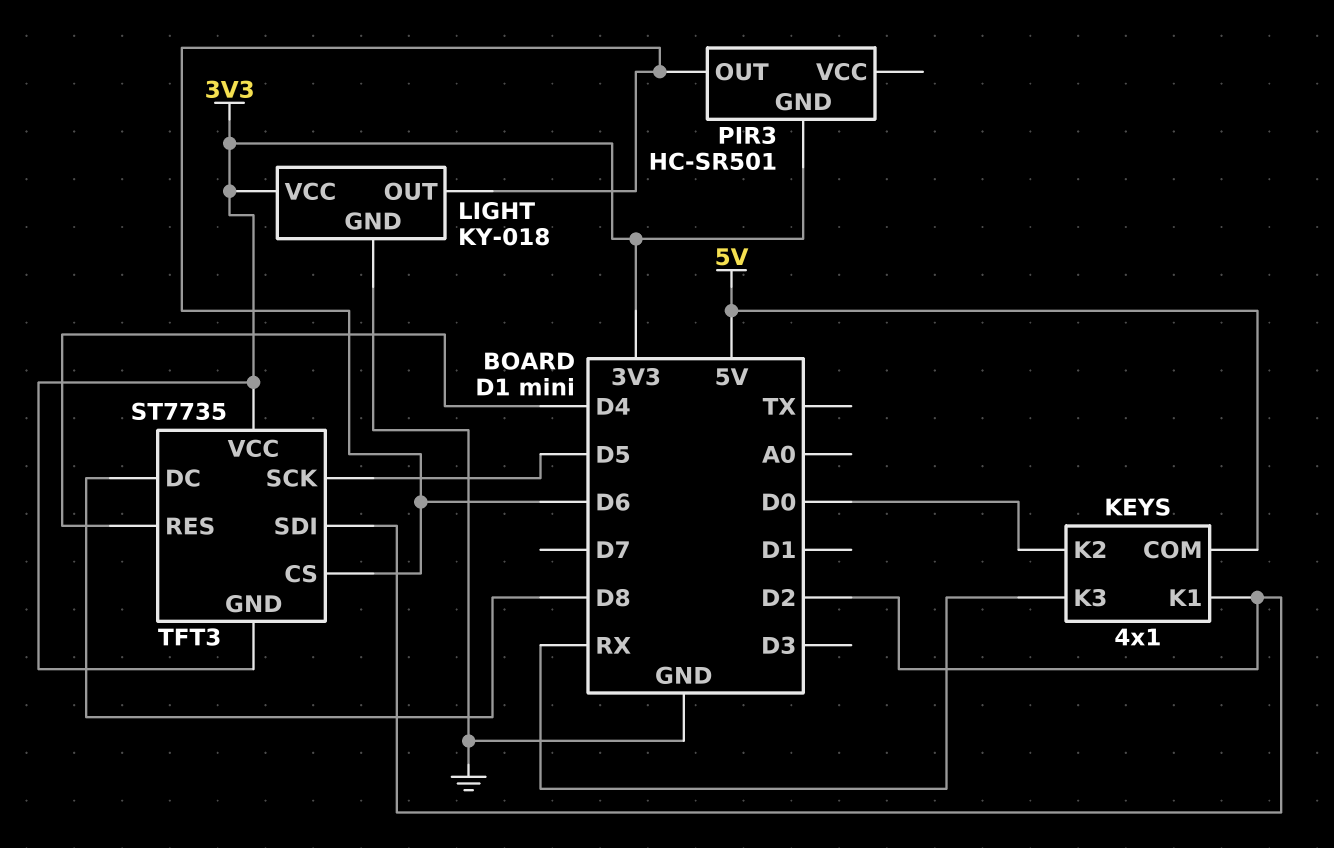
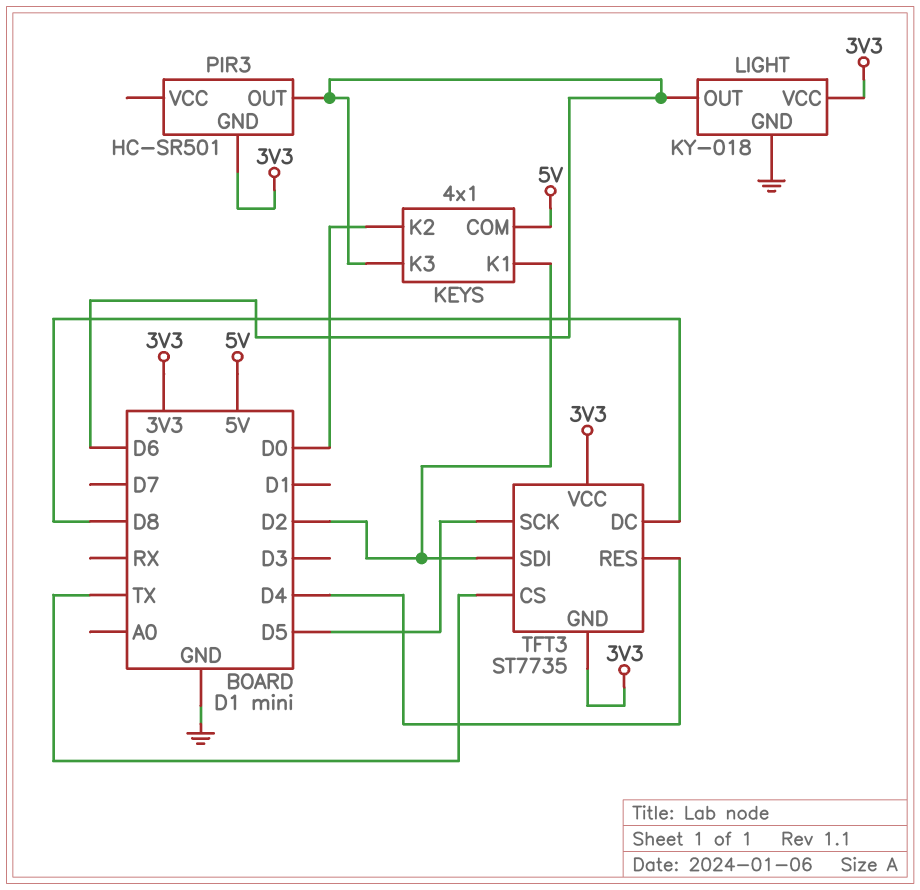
KEYS pin K3: RX -> D6
TFT3 pin CS: D6 -> TX

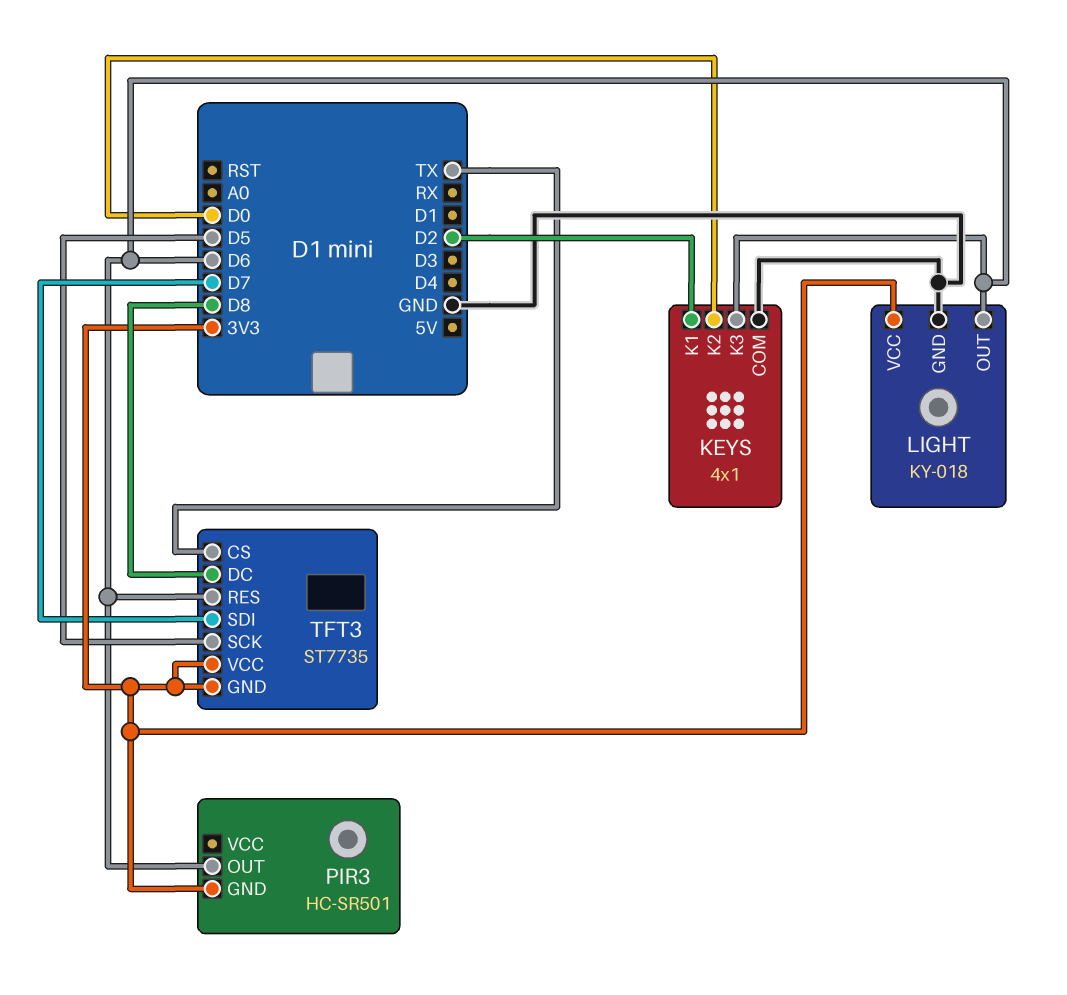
KEYS pin COM: 5V -> GND
TFT3 pin RES: D4 -> D6
TFT3 pin SDI: D2 -> D7

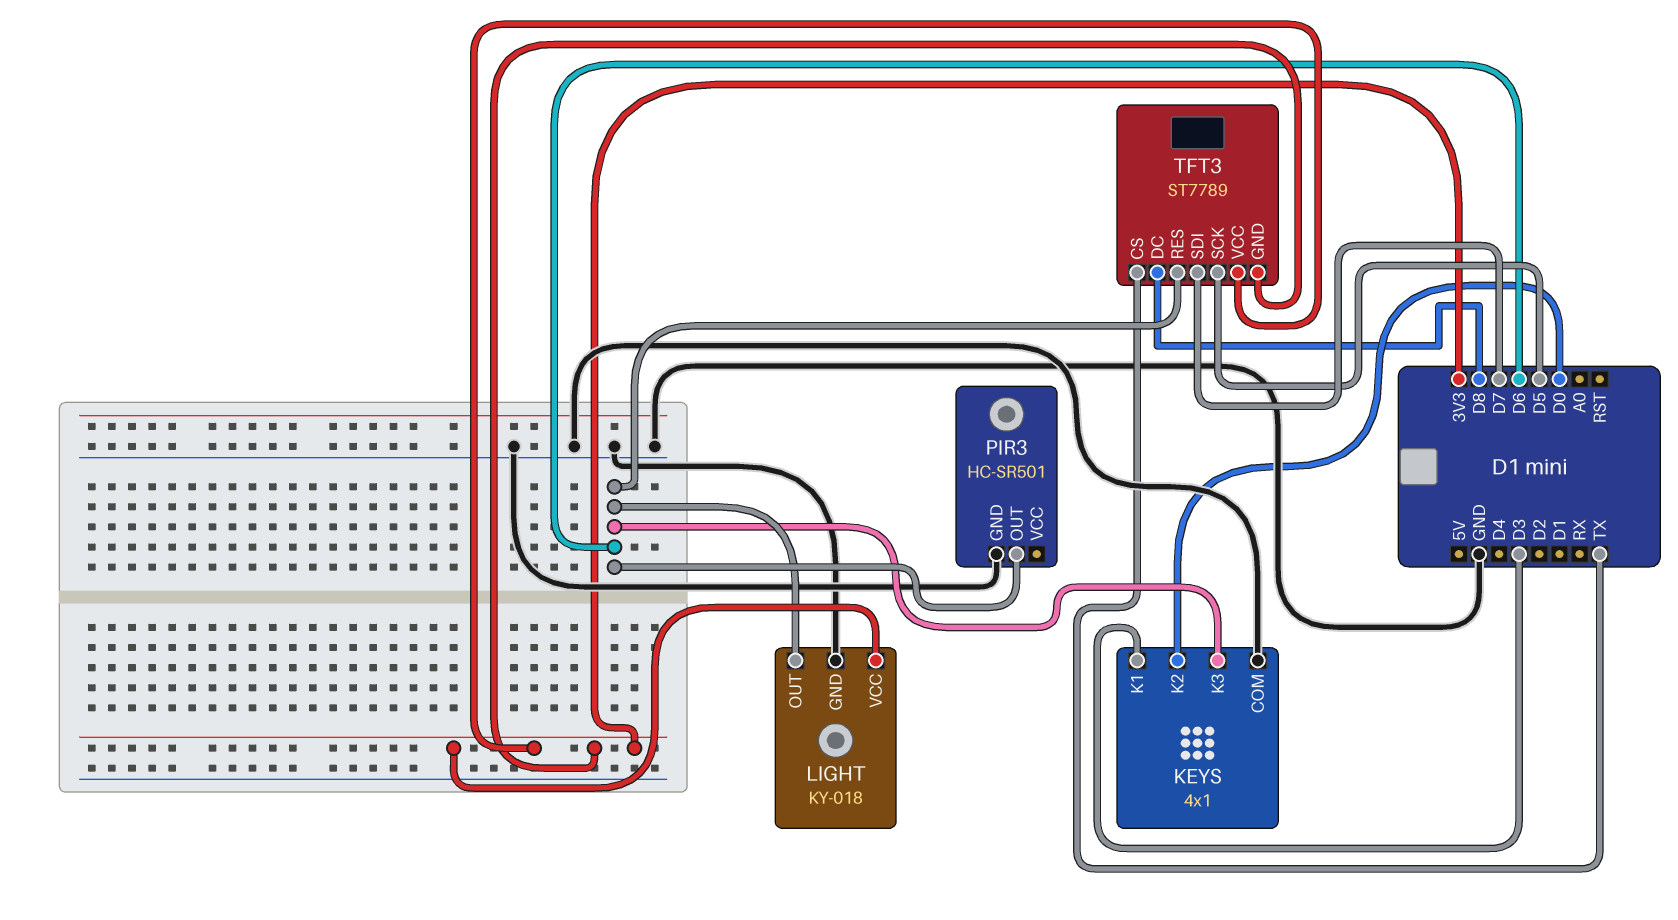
KEYS pin K1: D2 -> D3
PIR3 pin GND: 3V3 -> GND
TFT3: ST7735 -> ST7789

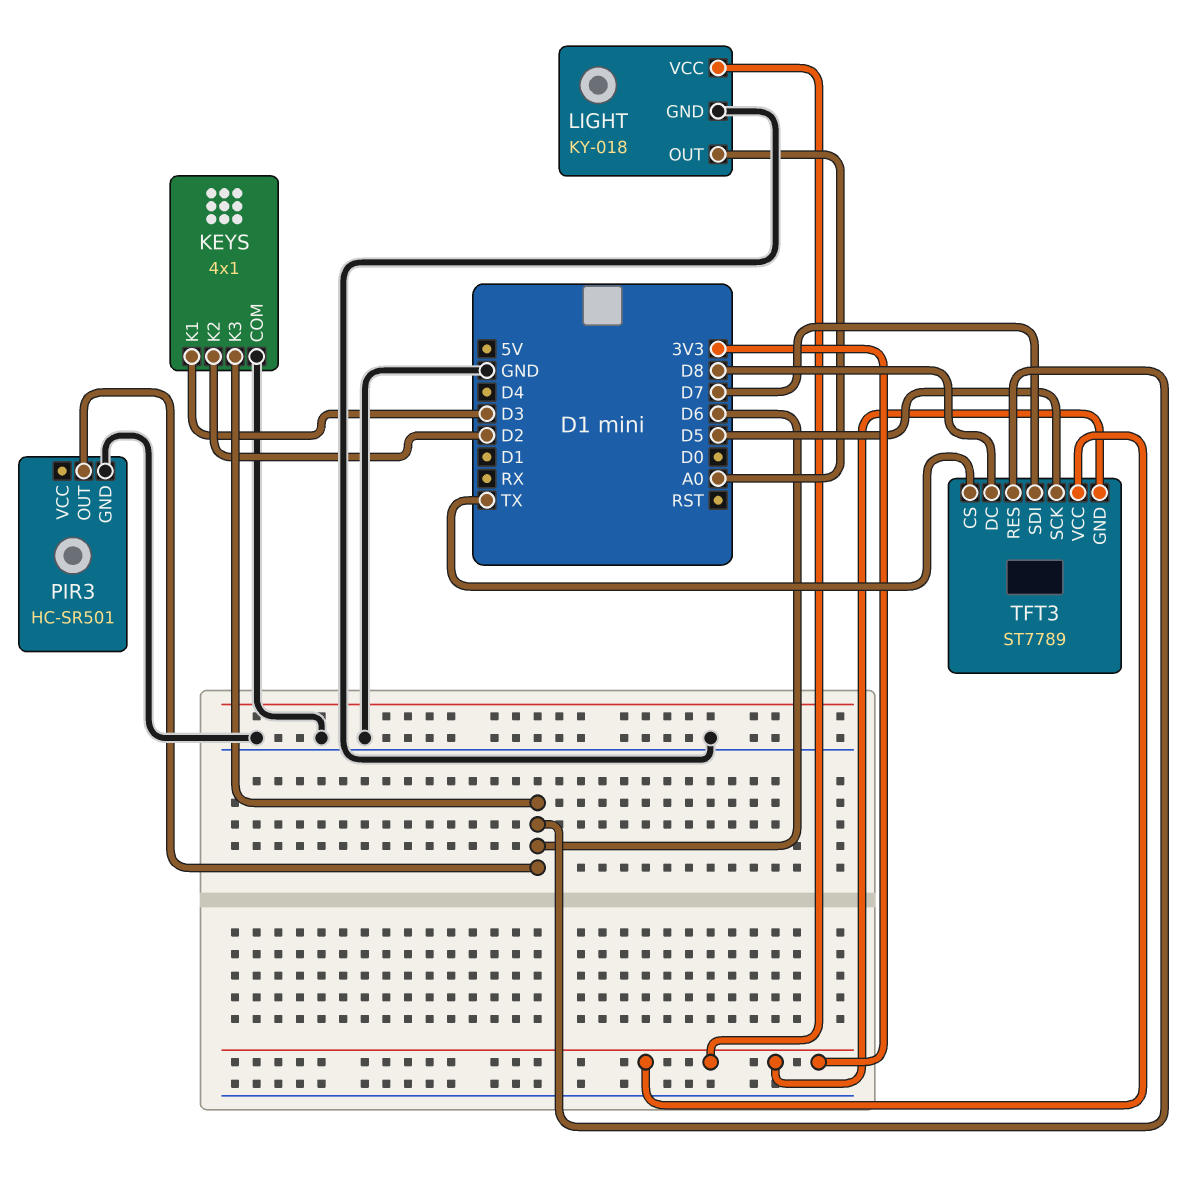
KEYS pin K2: D0 -> D2
LIGHT pin OUT: D6 -> A0

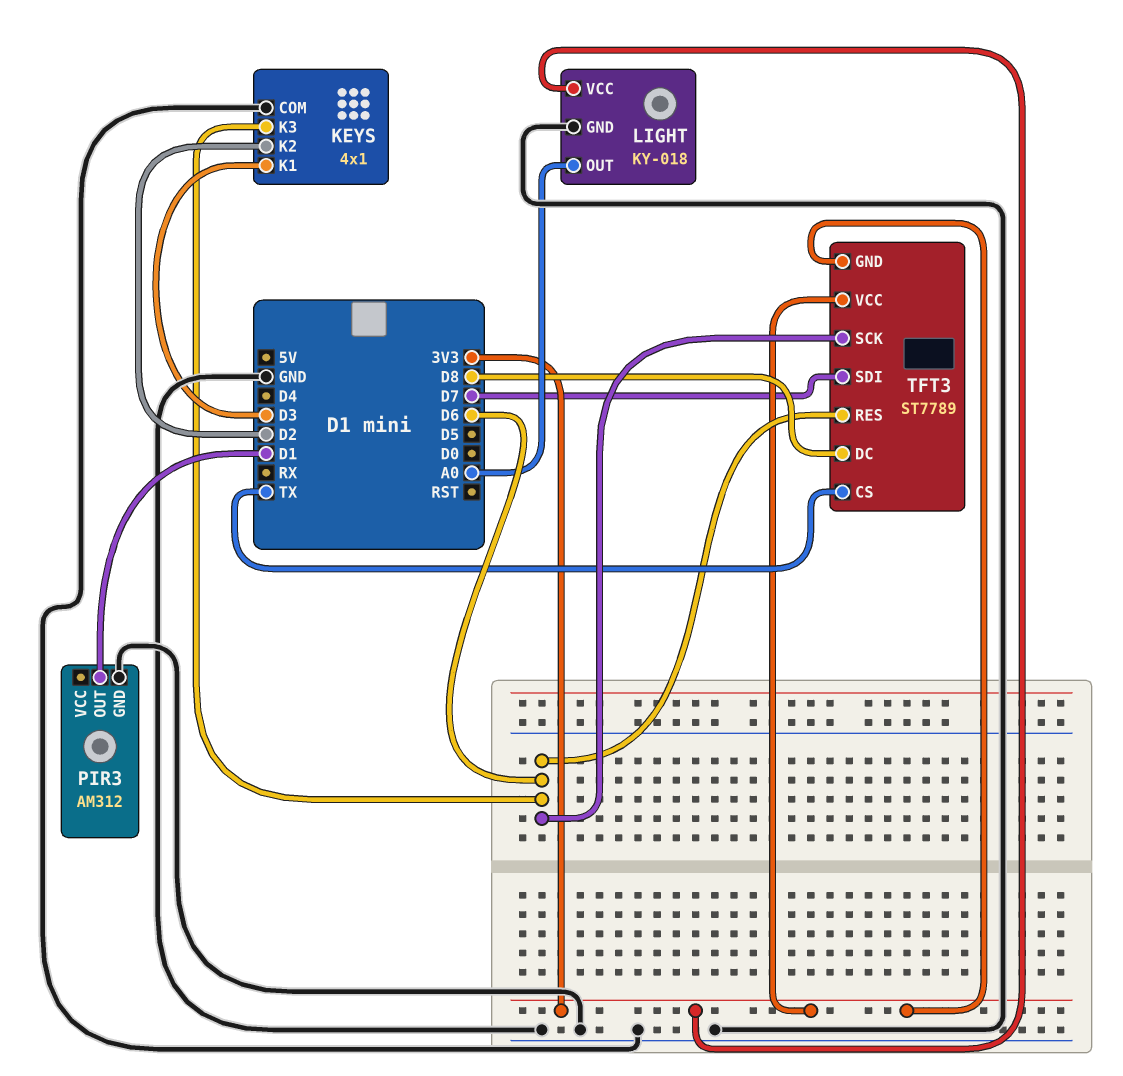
PIR3: HC-SR501 -> AM312
PIR3 pin OUT: D6 -> D1
TFT3 pin SCK: D5 -> D6

